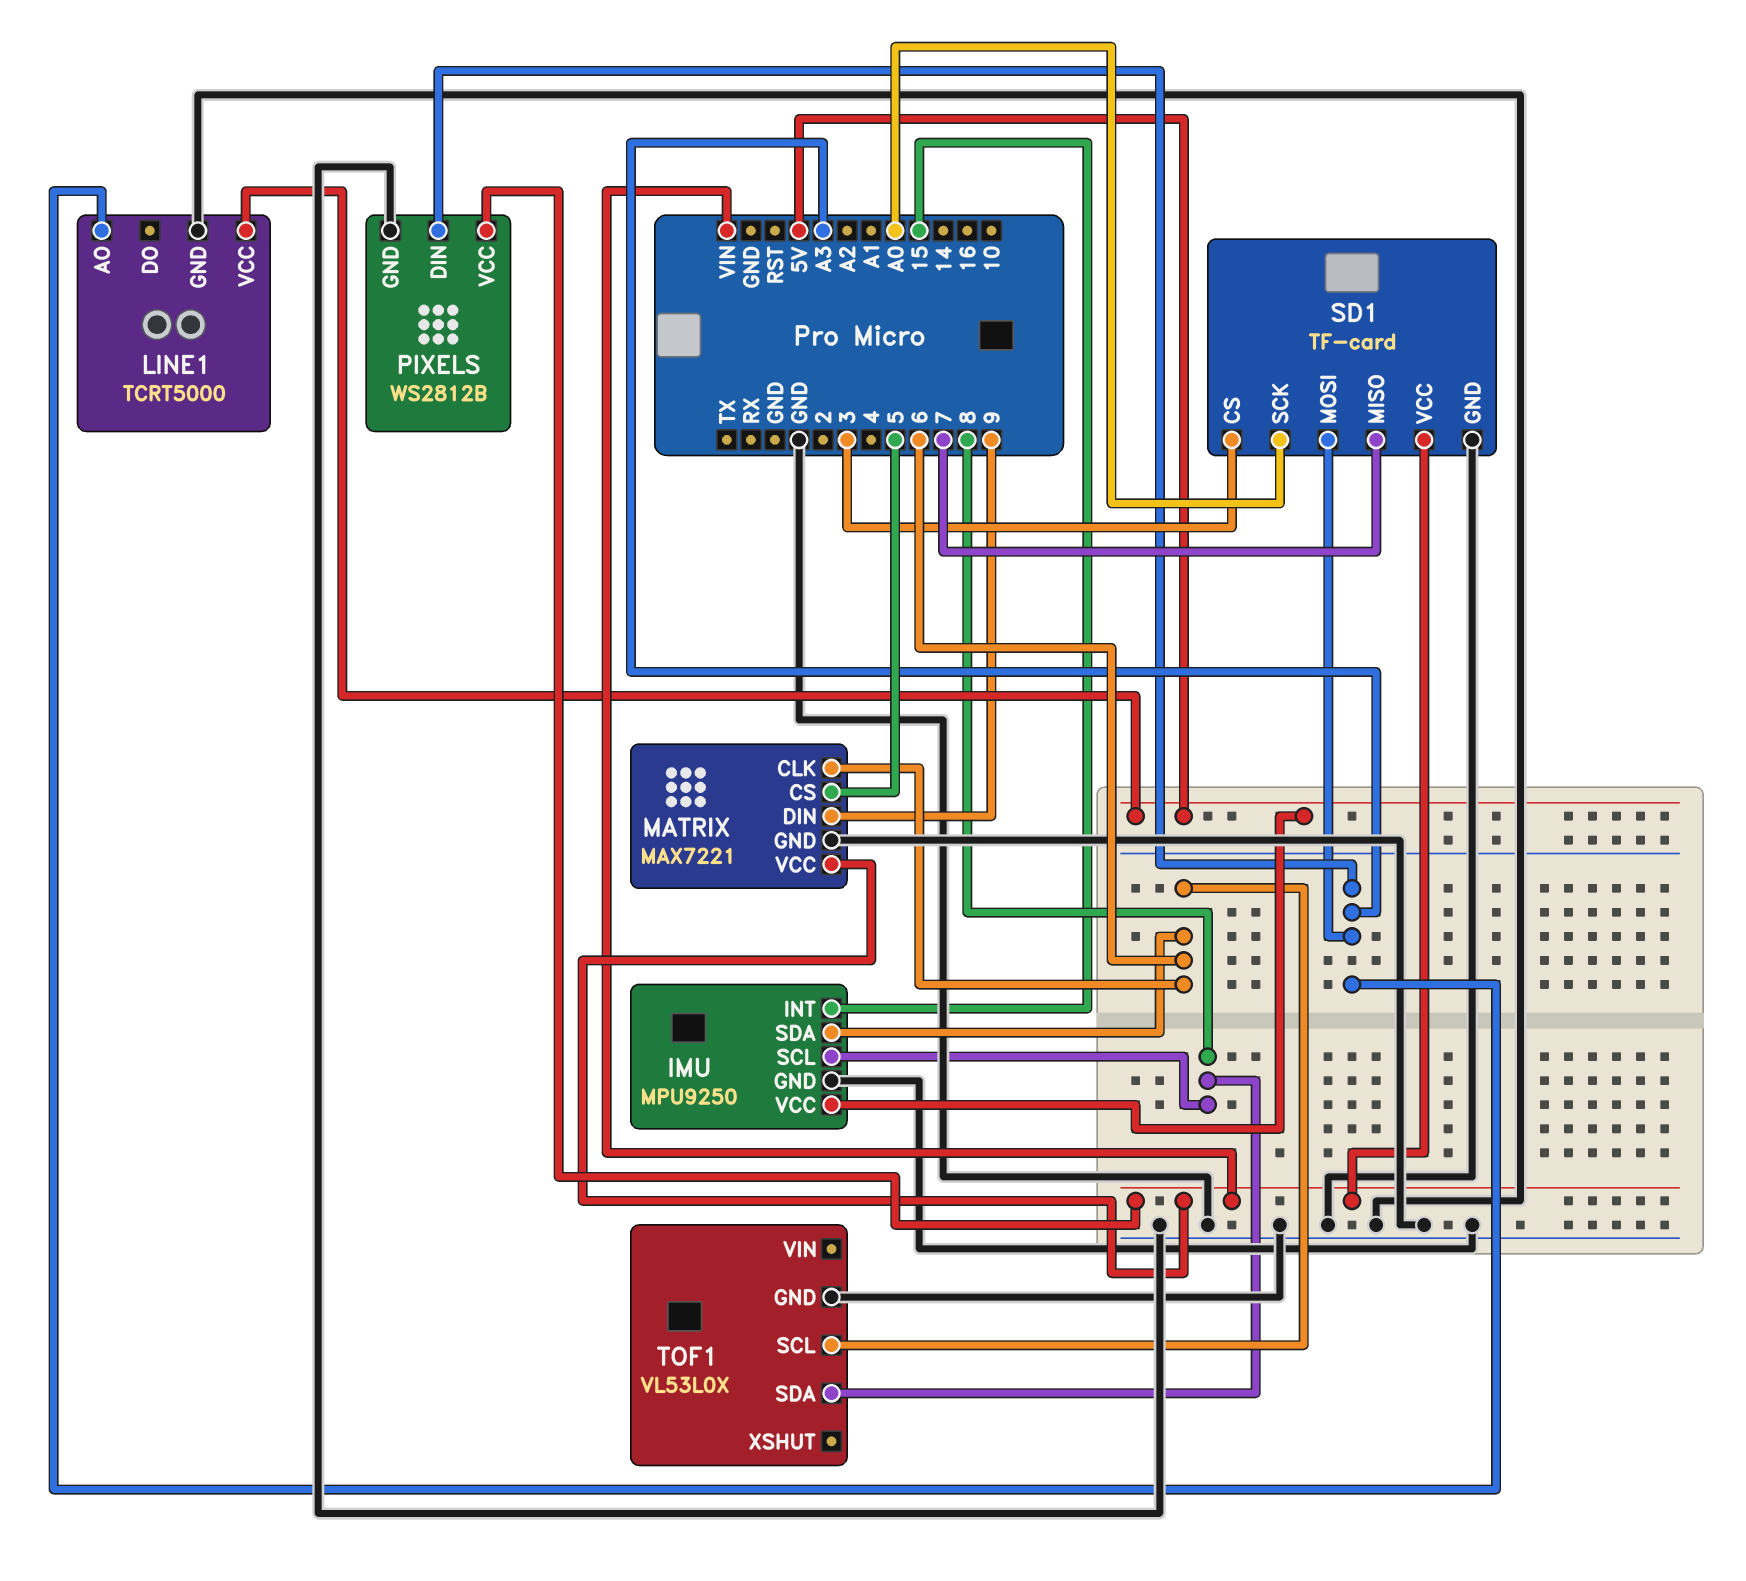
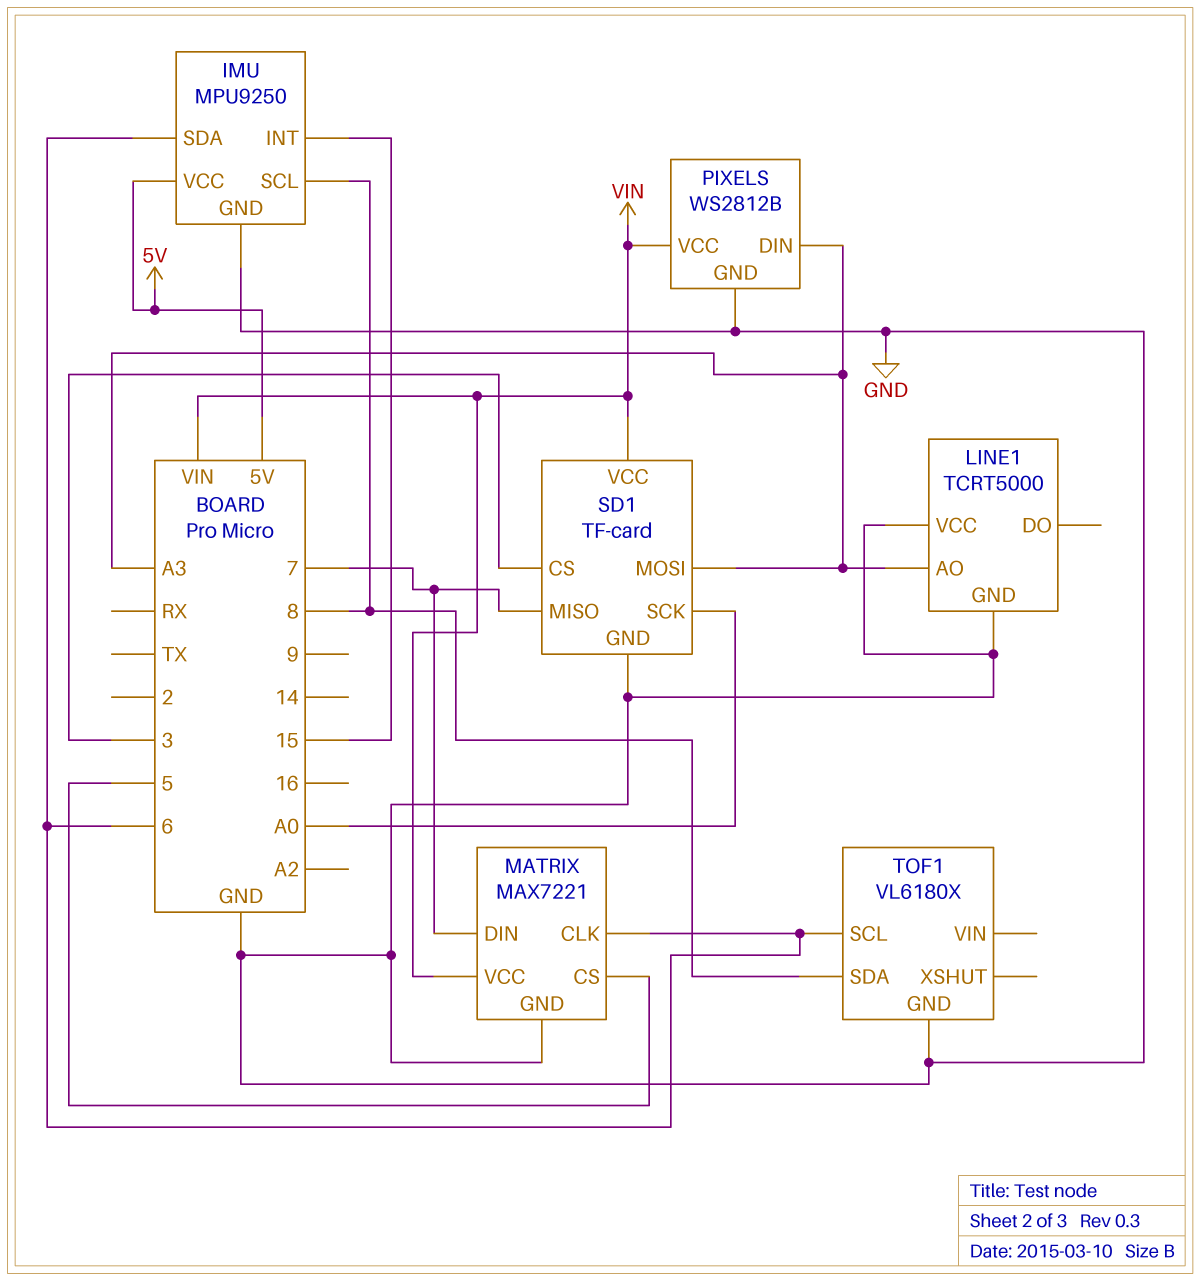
LINE1 pin VCC: 5V -> GND
MATRIX pin DIN: 9 -> 7
TOF1: VL53L0X -> VL6180X

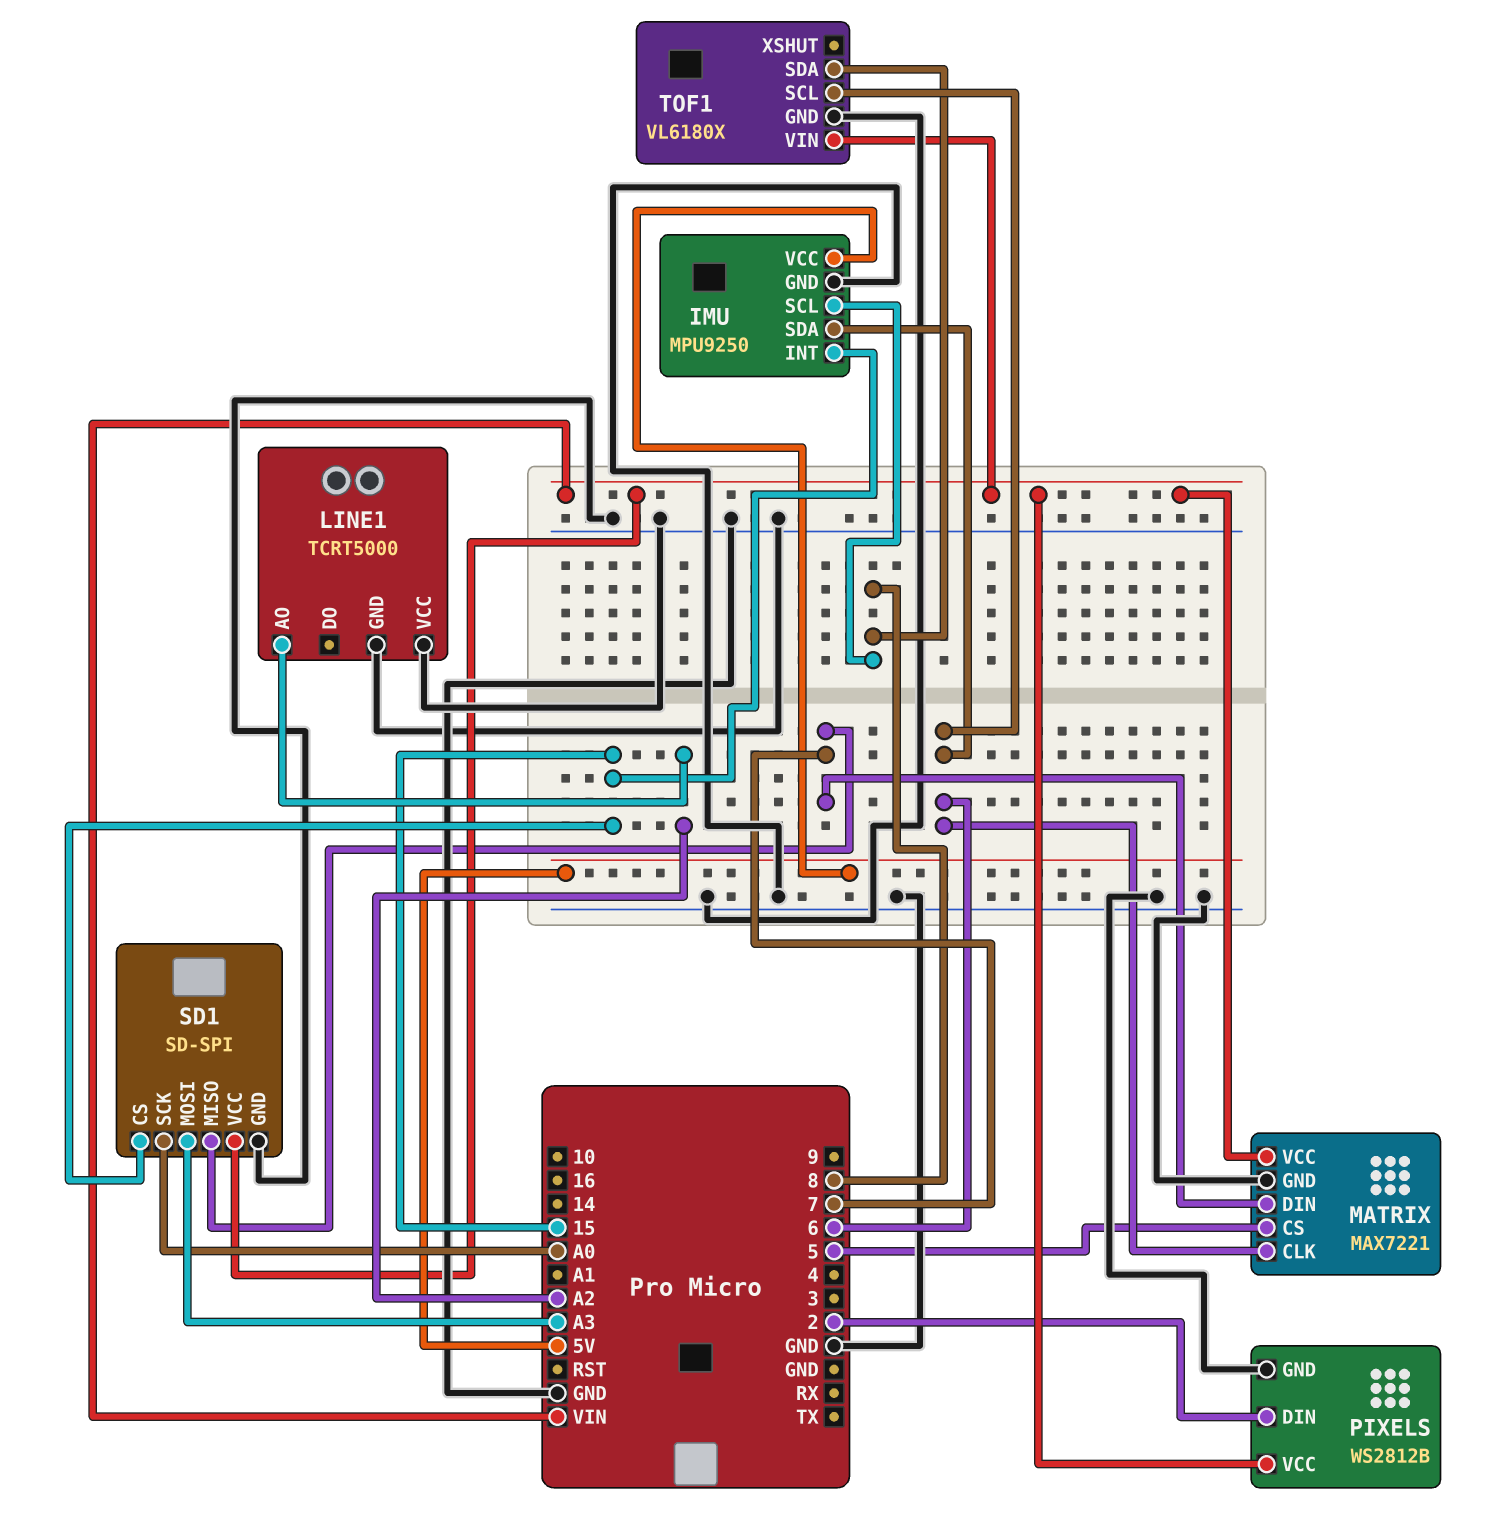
LINE1 pin AO: A3 -> A2
PIXELS pin DIN: A3 -> 2
SD1: TF-card -> SD-SPI
SD1 pin CS: 3 -> 15
TOF1 pin VIN: none -> VIN

